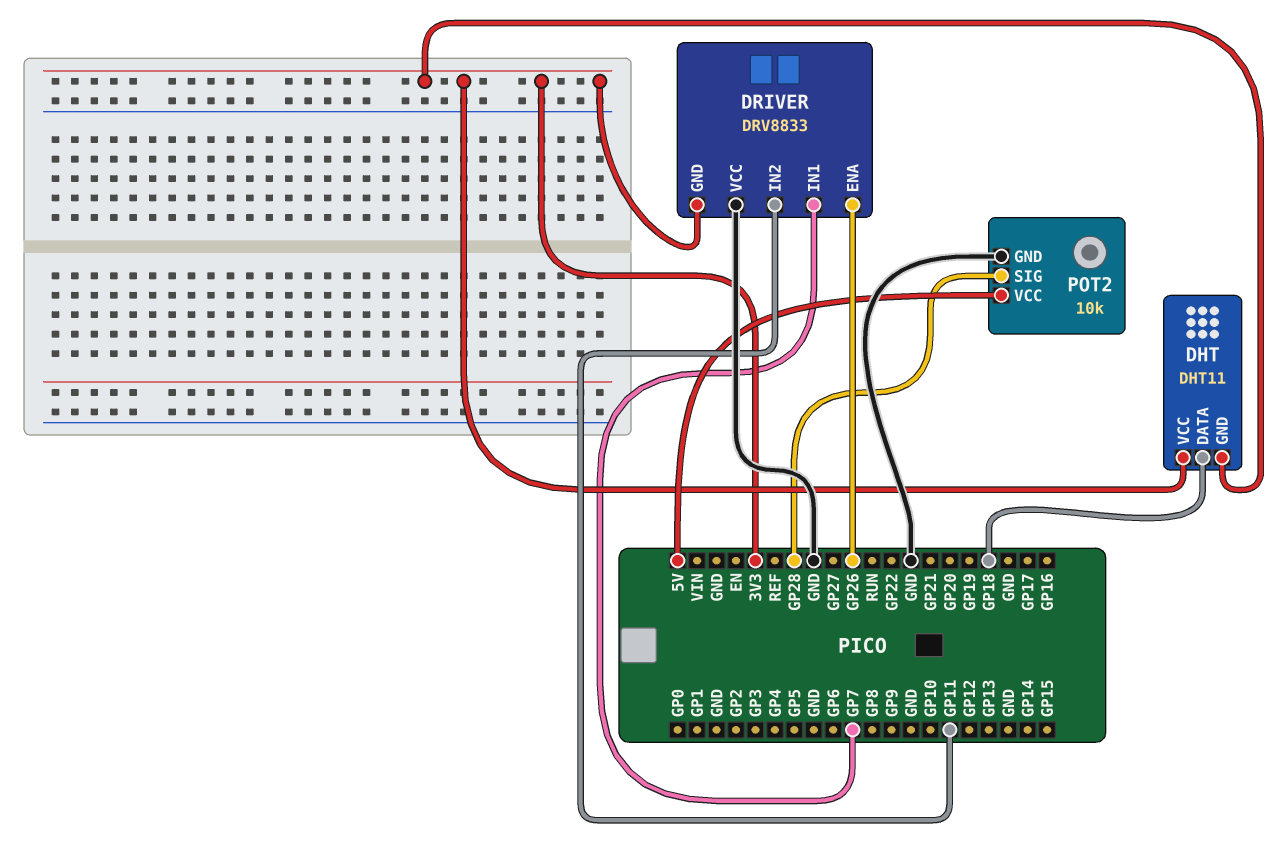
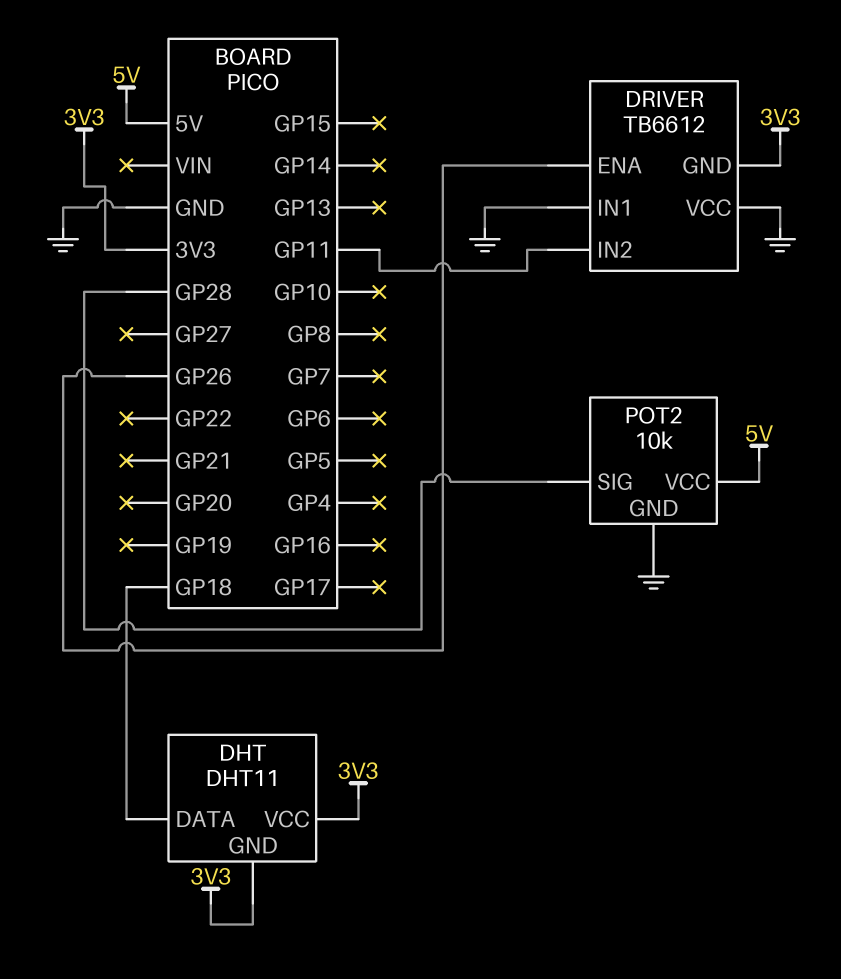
DRIVER: DRV8833 -> TB6612
DRIVER pin IN1: GP7 -> GND

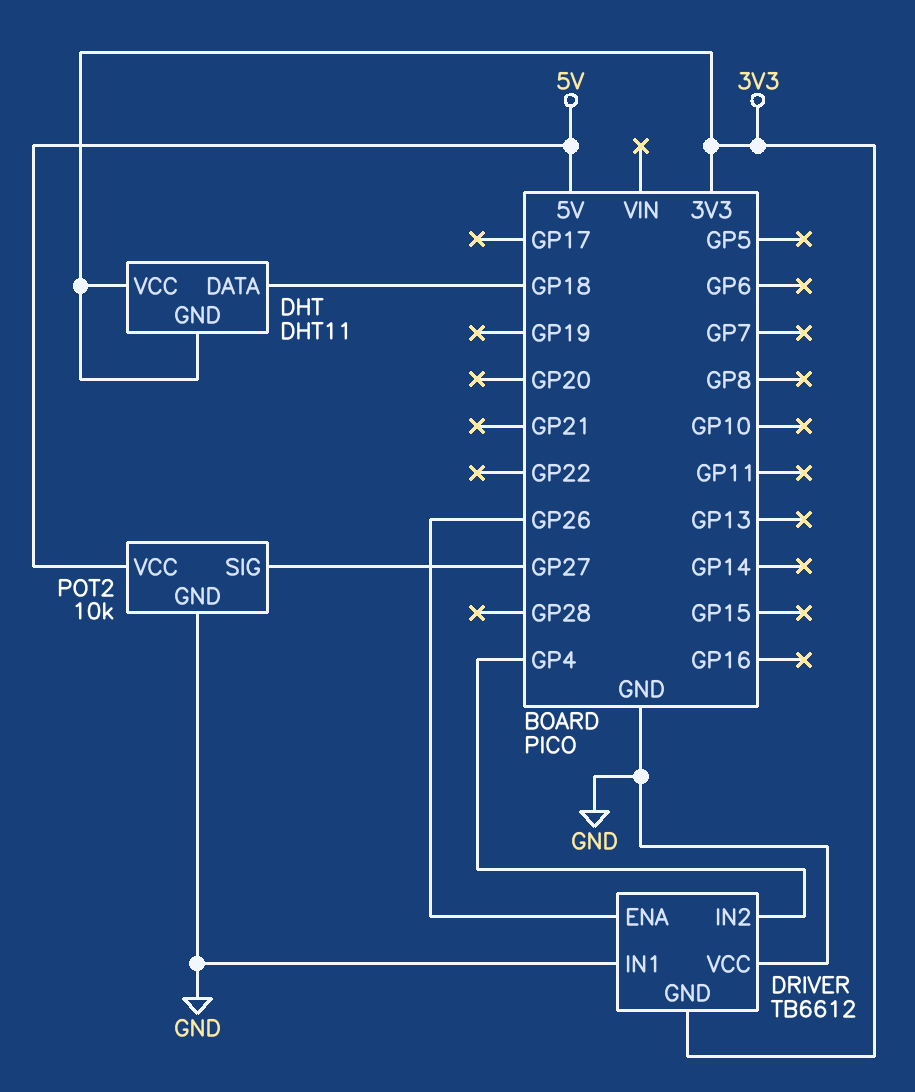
DRIVER pin IN2: GP11 -> GP4
POT2 pin SIG: GP28 -> GP27

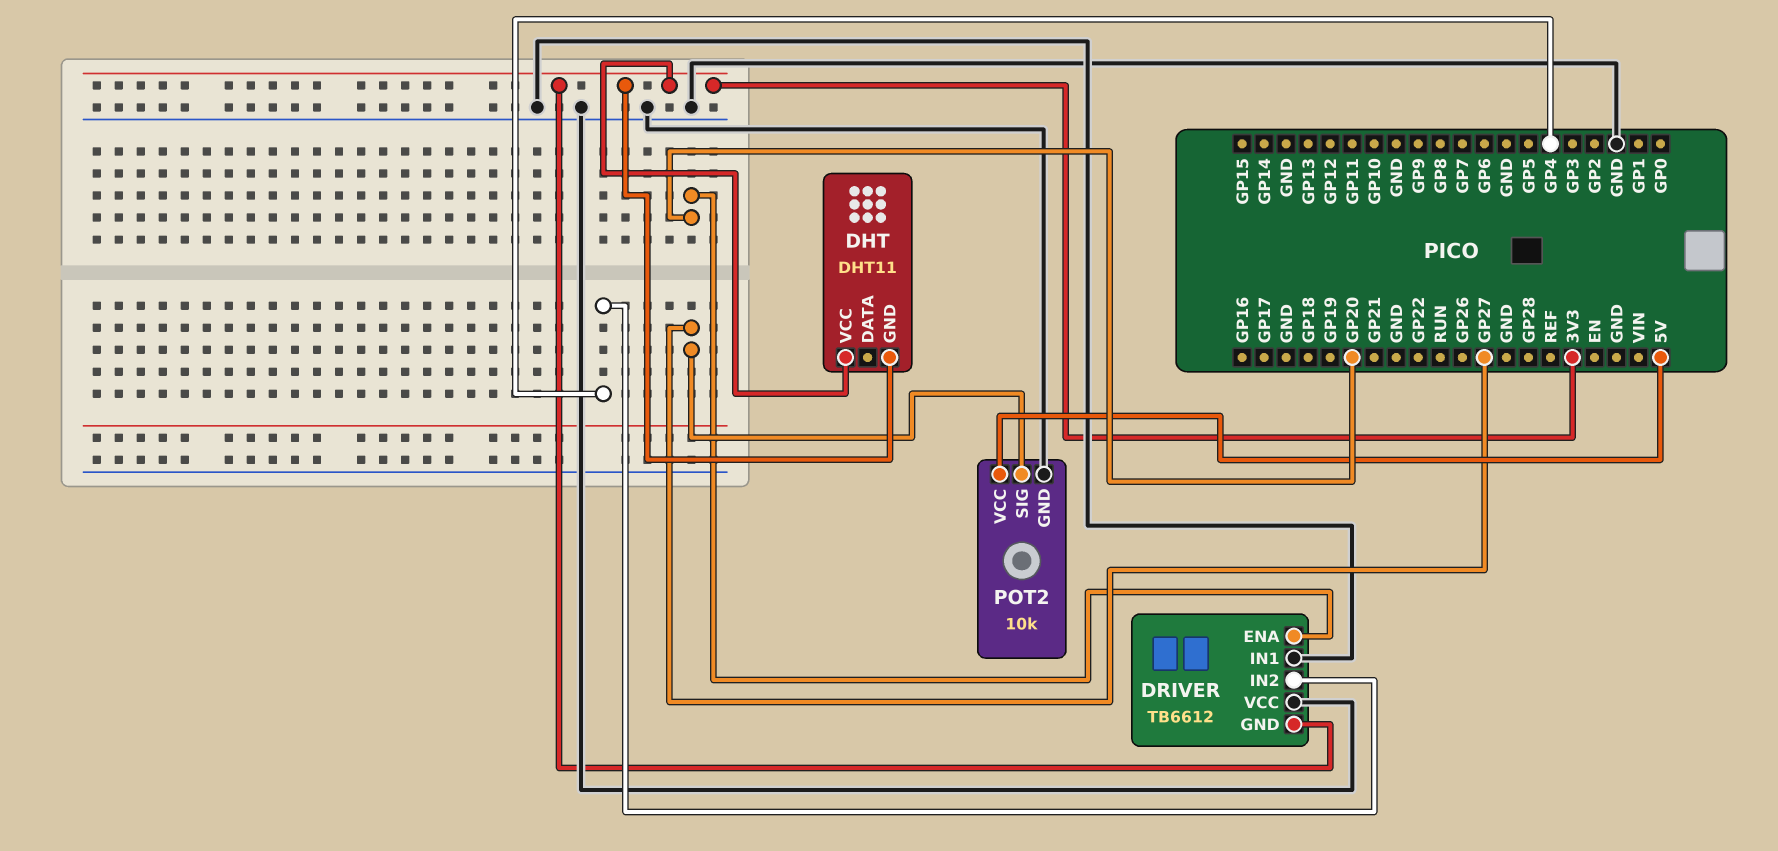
DHT pin DATA: GP18 -> none
DRIVER pin ENA: GP26 -> GP20

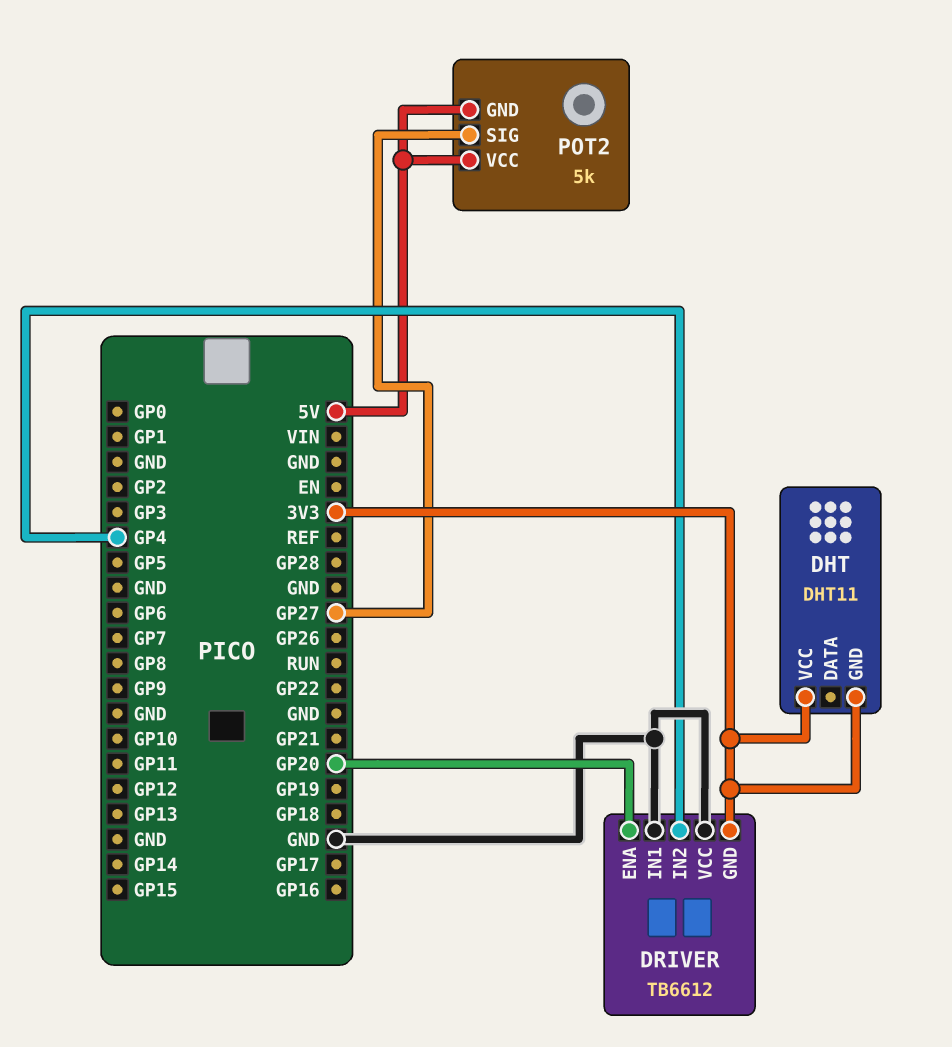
POT2: 10k -> 5k
POT2 pin GND: GND -> 5V

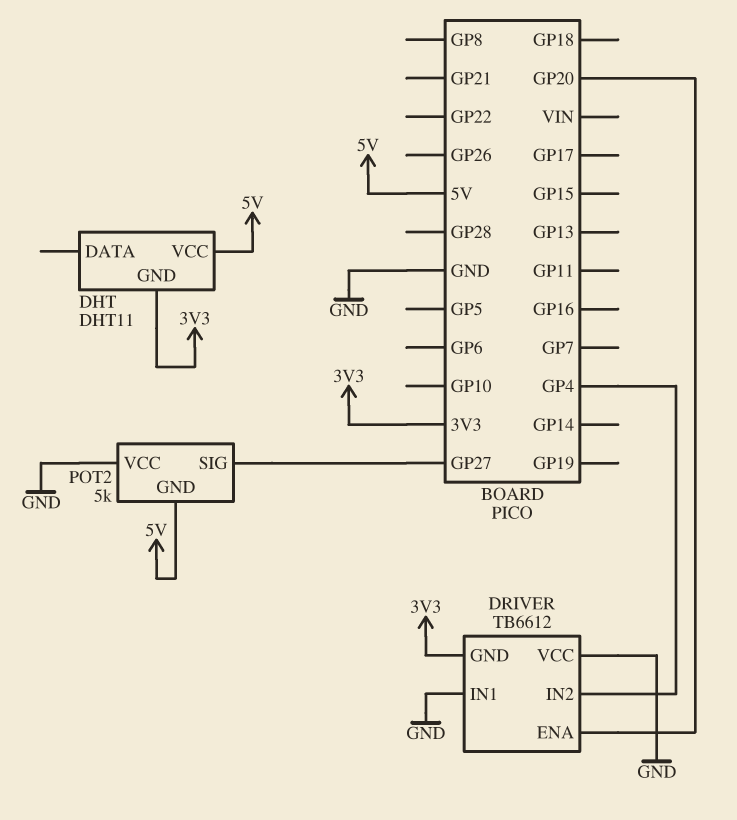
DHT pin VCC: 3V3 -> 5V
POT2 pin VCC: 5V -> GND

